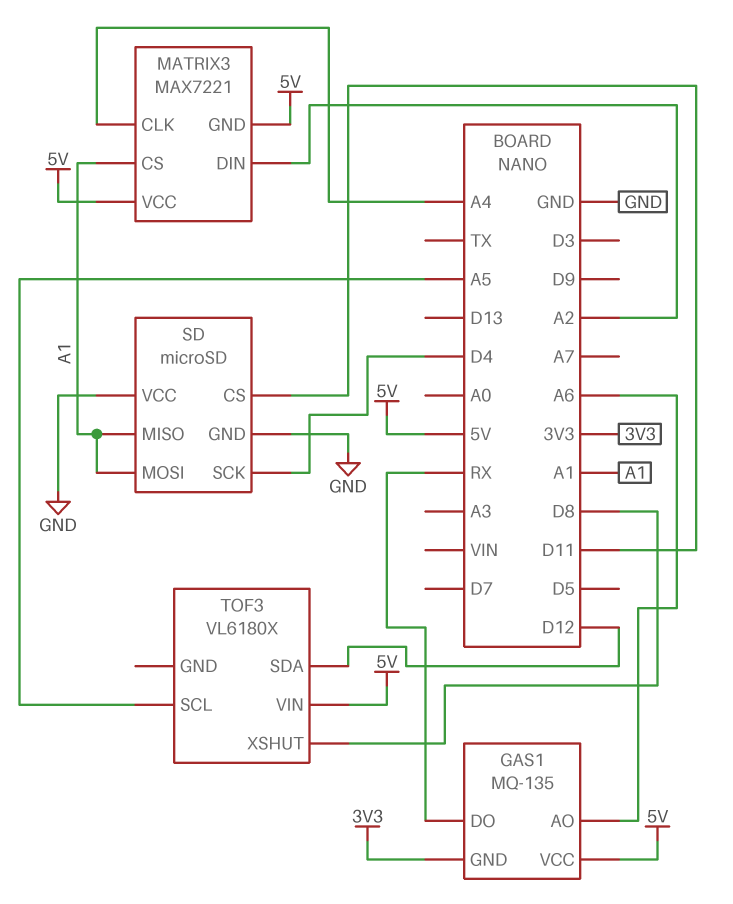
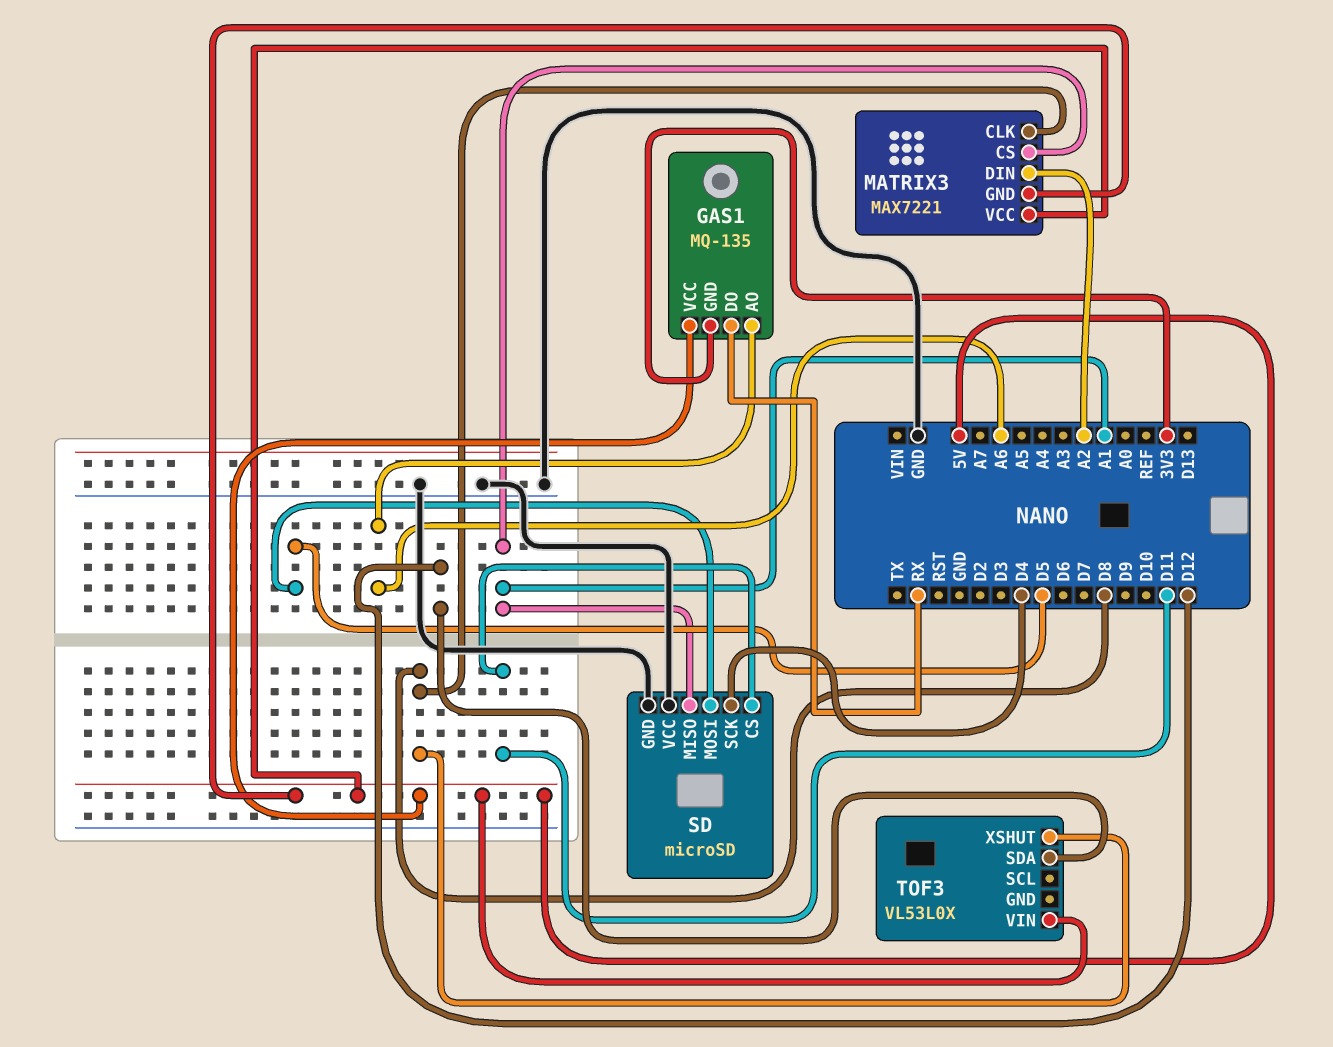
MATRIX3 pin CLK: A4 -> D8
SD pin MOSI: A1 -> D5
TOF3: VL6180X -> VL53L0X
TOF3 pin SCL: A5 -> none

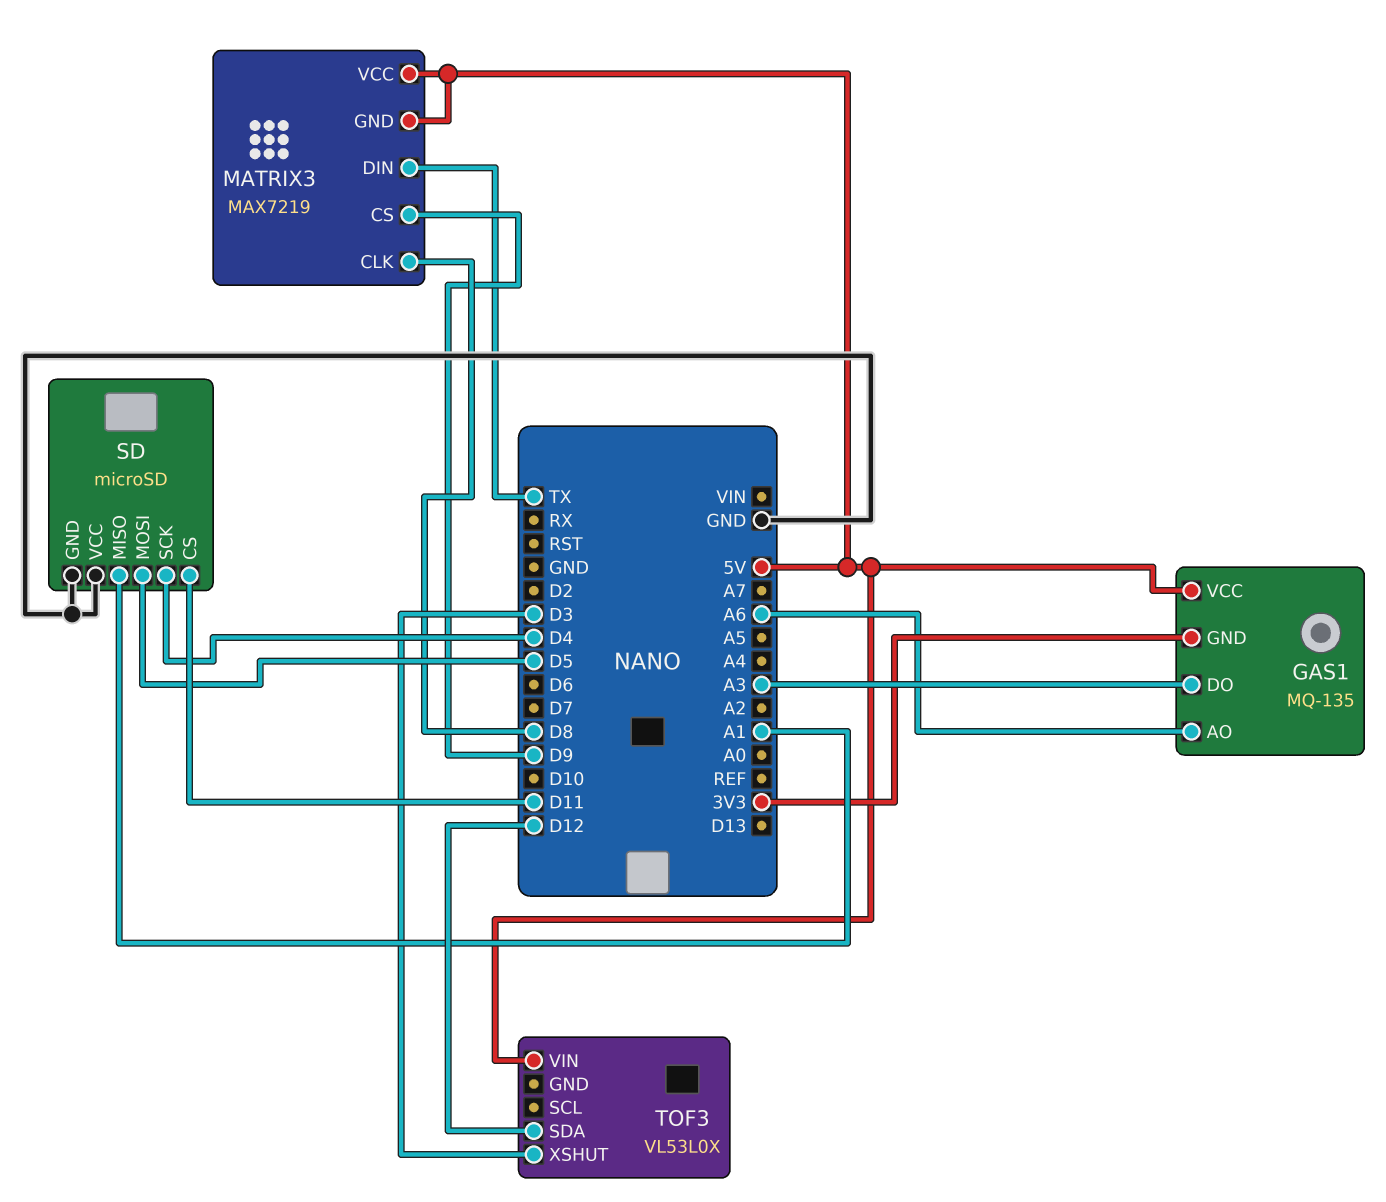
GAS1 pin DO: RX -> A3
MATRIX3: MAX7221 -> MAX7219
MATRIX3 pin CS: A1 -> D9
MATRIX3 pin DIN: A2 -> TX
TOF3 pin XSHUT: D8 -> D3

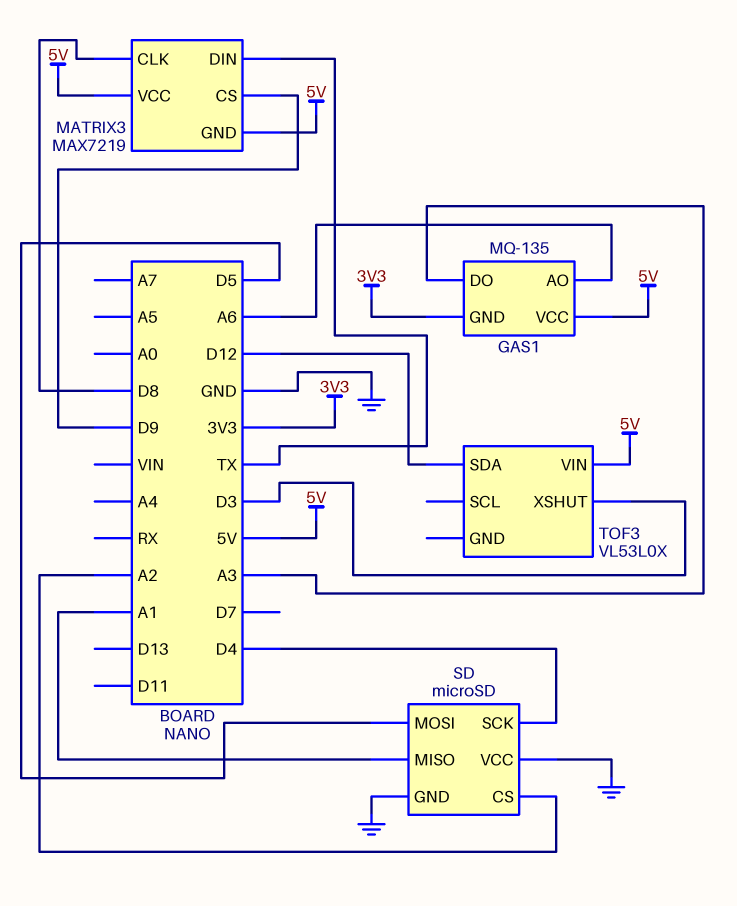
SD pin CS: D11 -> A2

